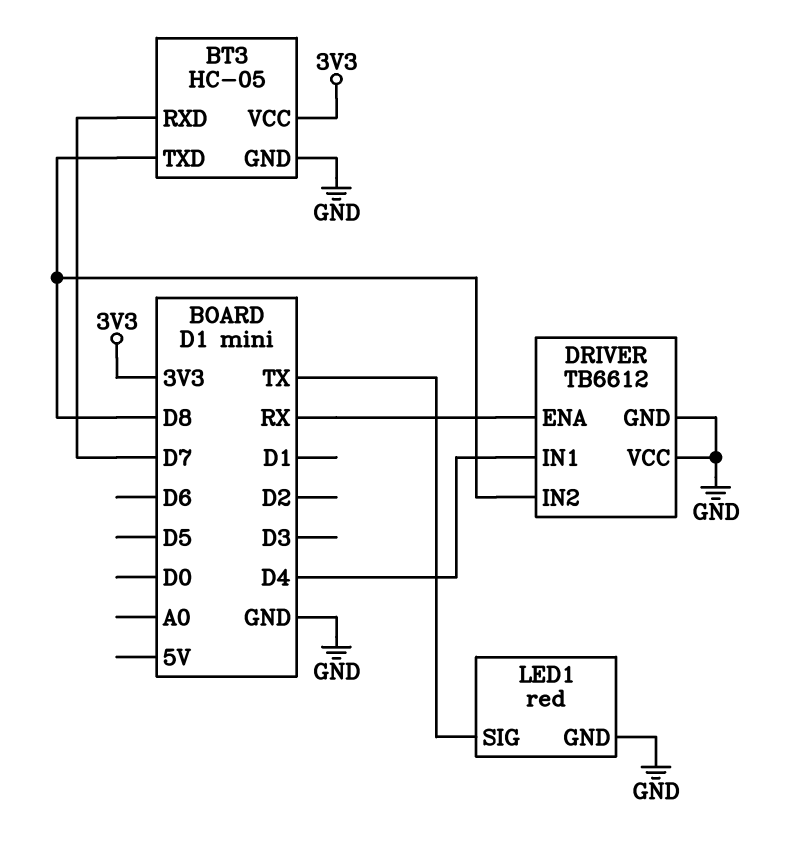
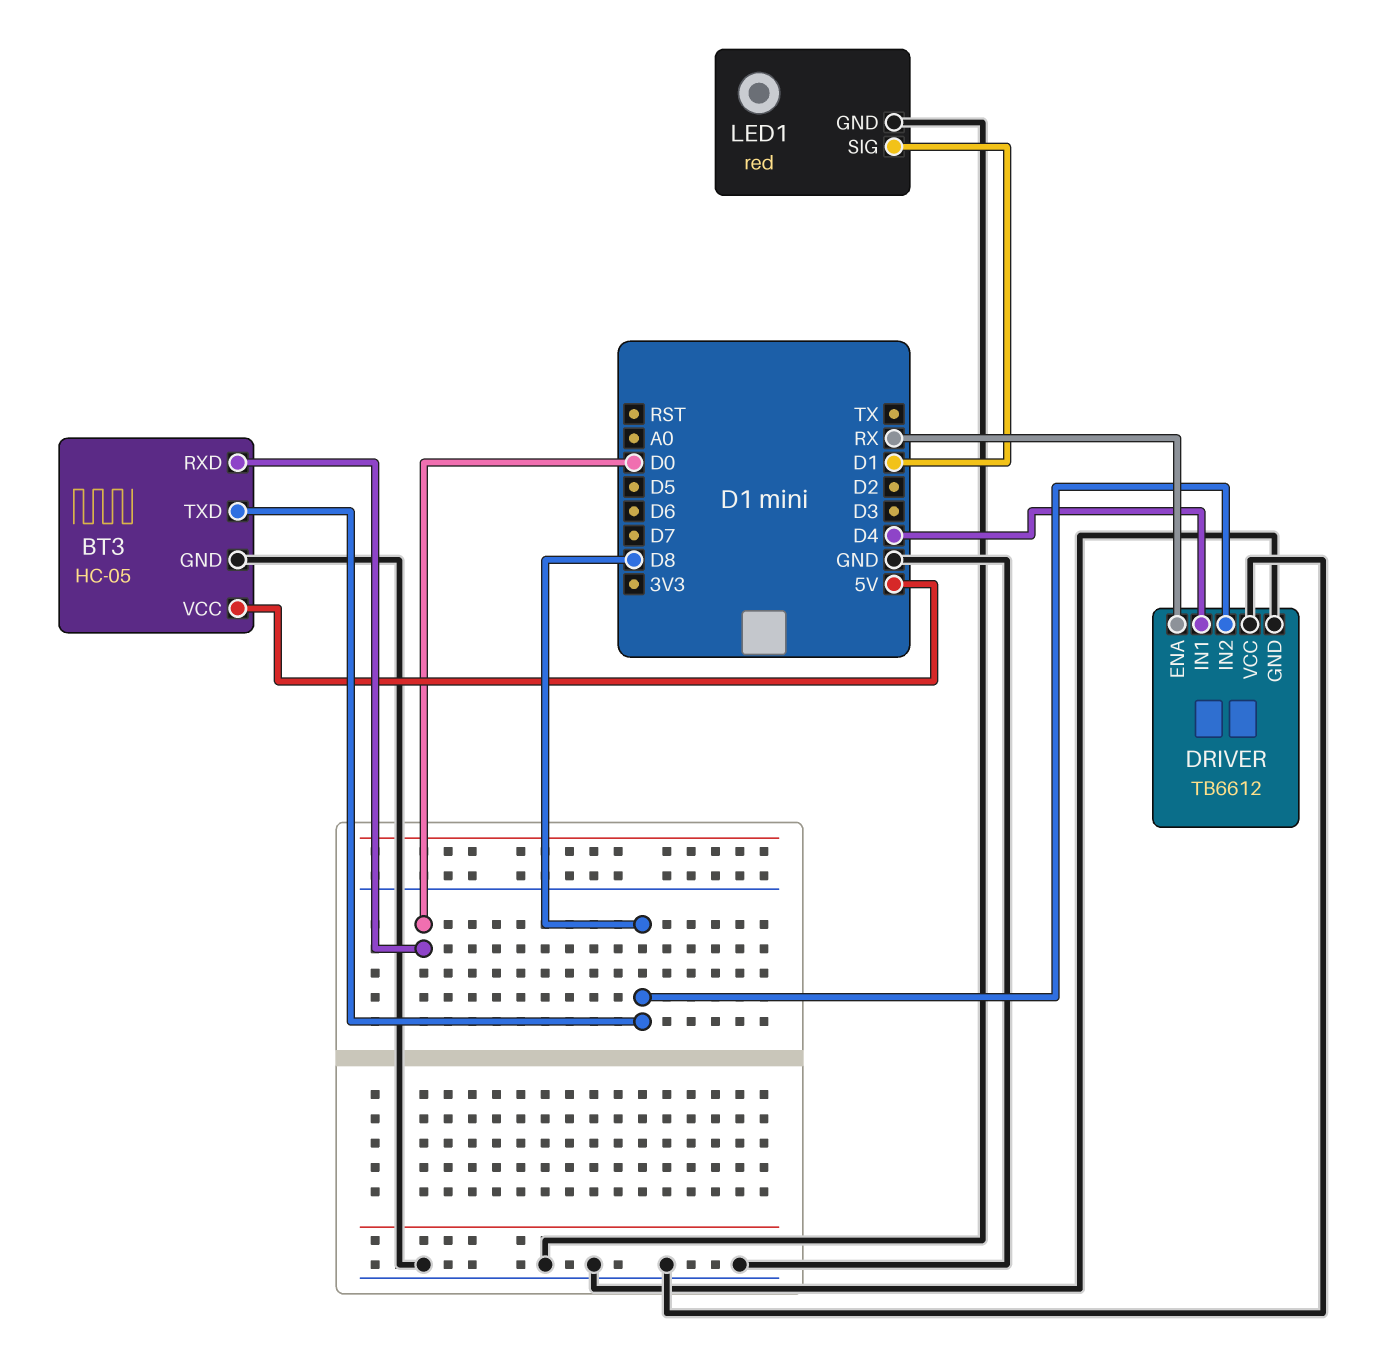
BT3 pin RXD: D7 -> D0
BT3 pin VCC: 3V3 -> 5V
LED1 pin SIG: TX -> D1

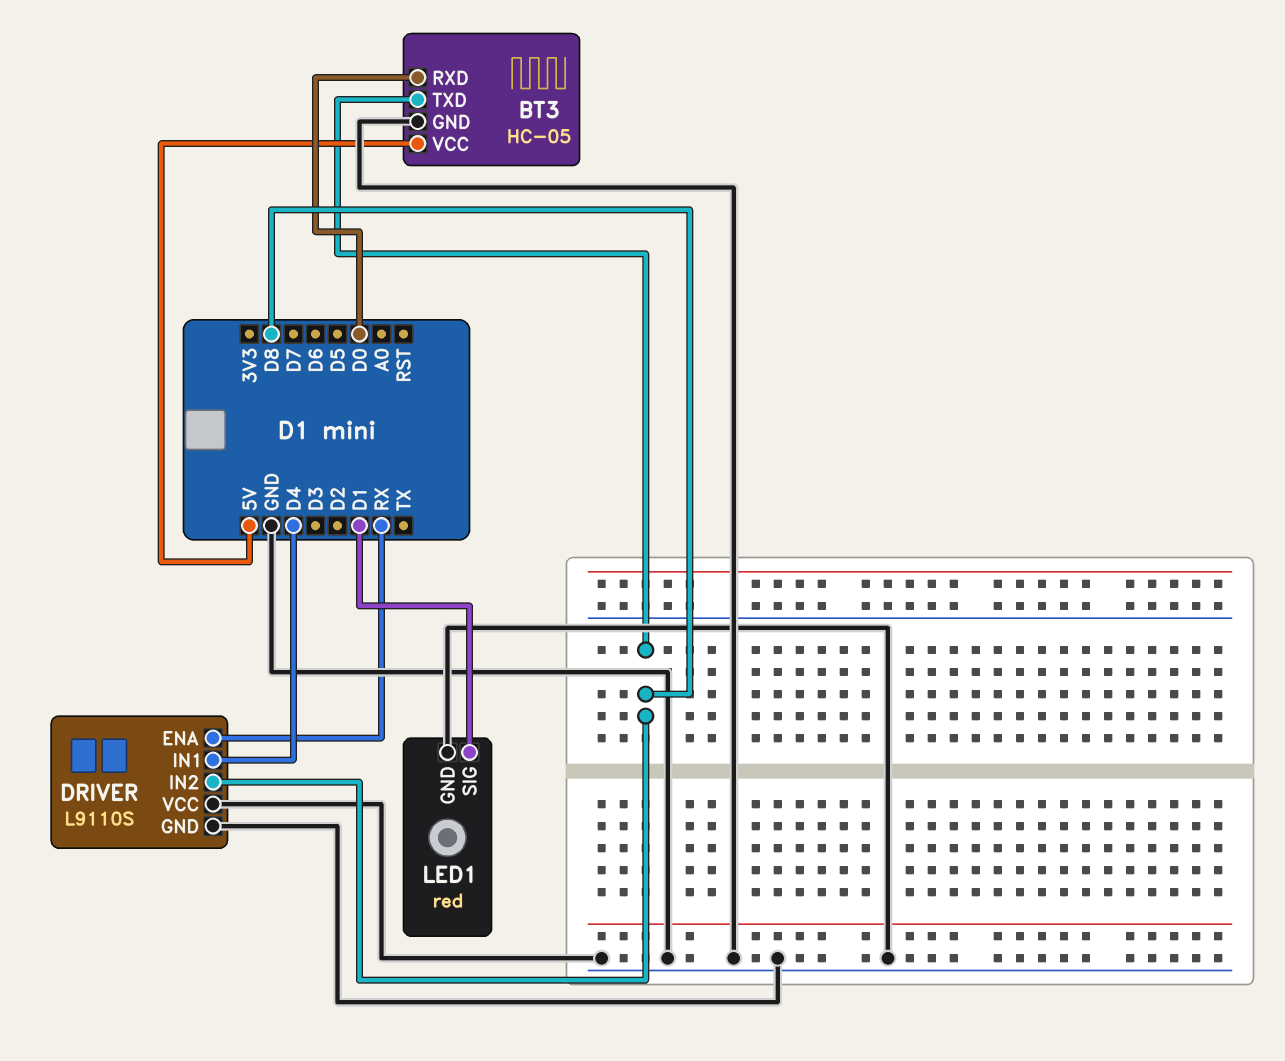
DRIVER: TB6612 -> L9110S

